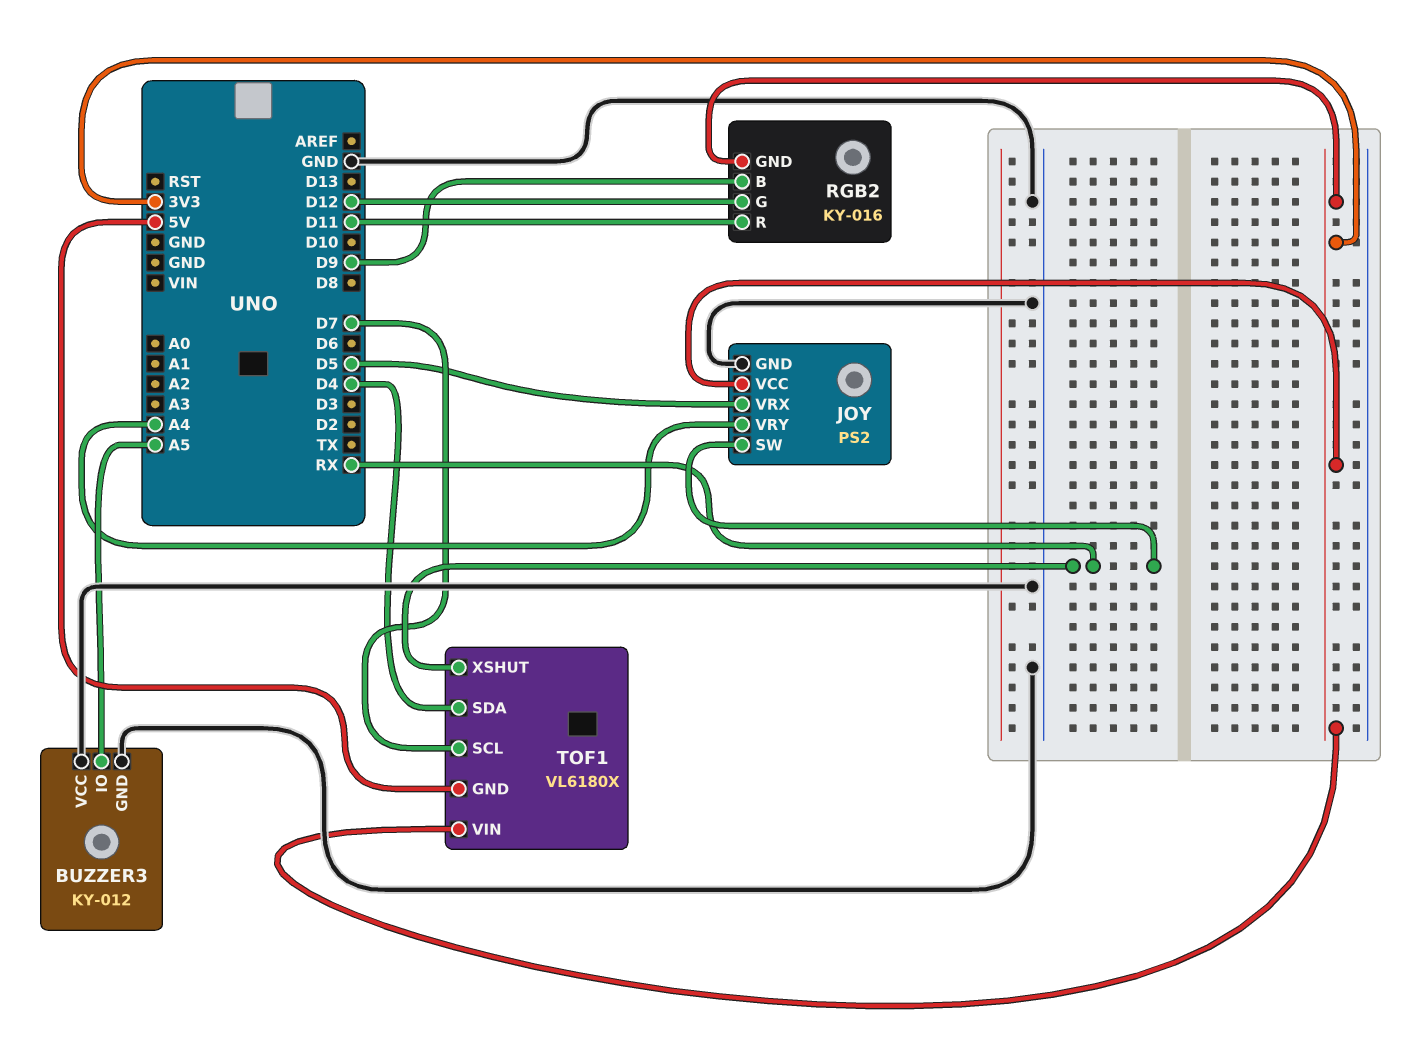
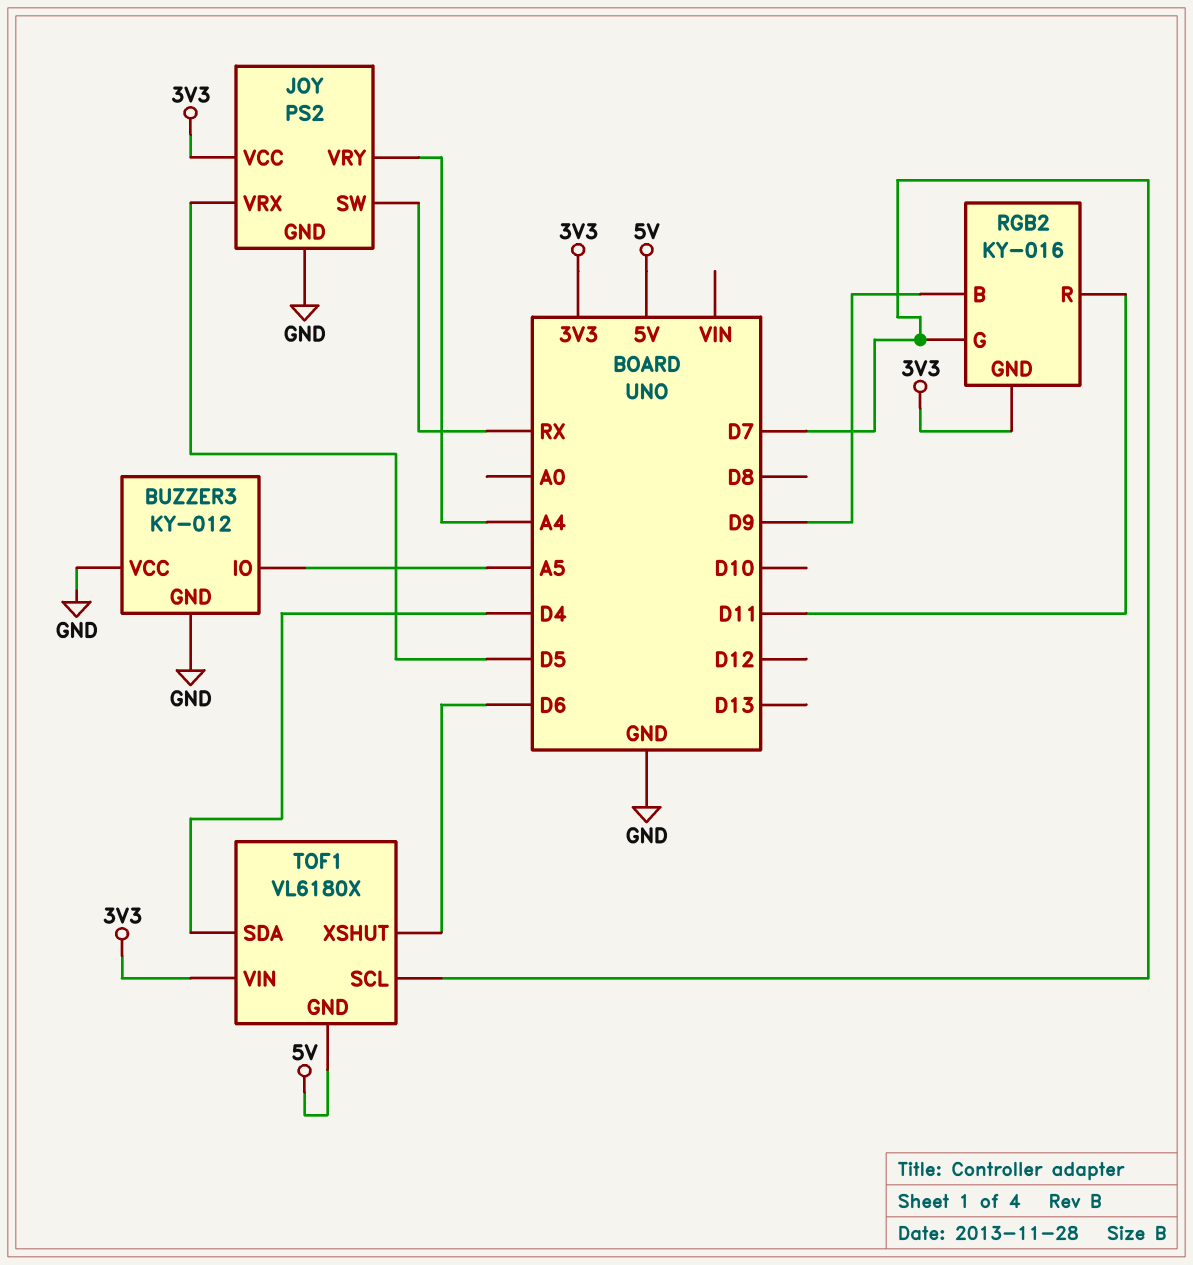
RGB2 pin G: D12 -> D7
TOF1 pin XSHUT: RX -> D6

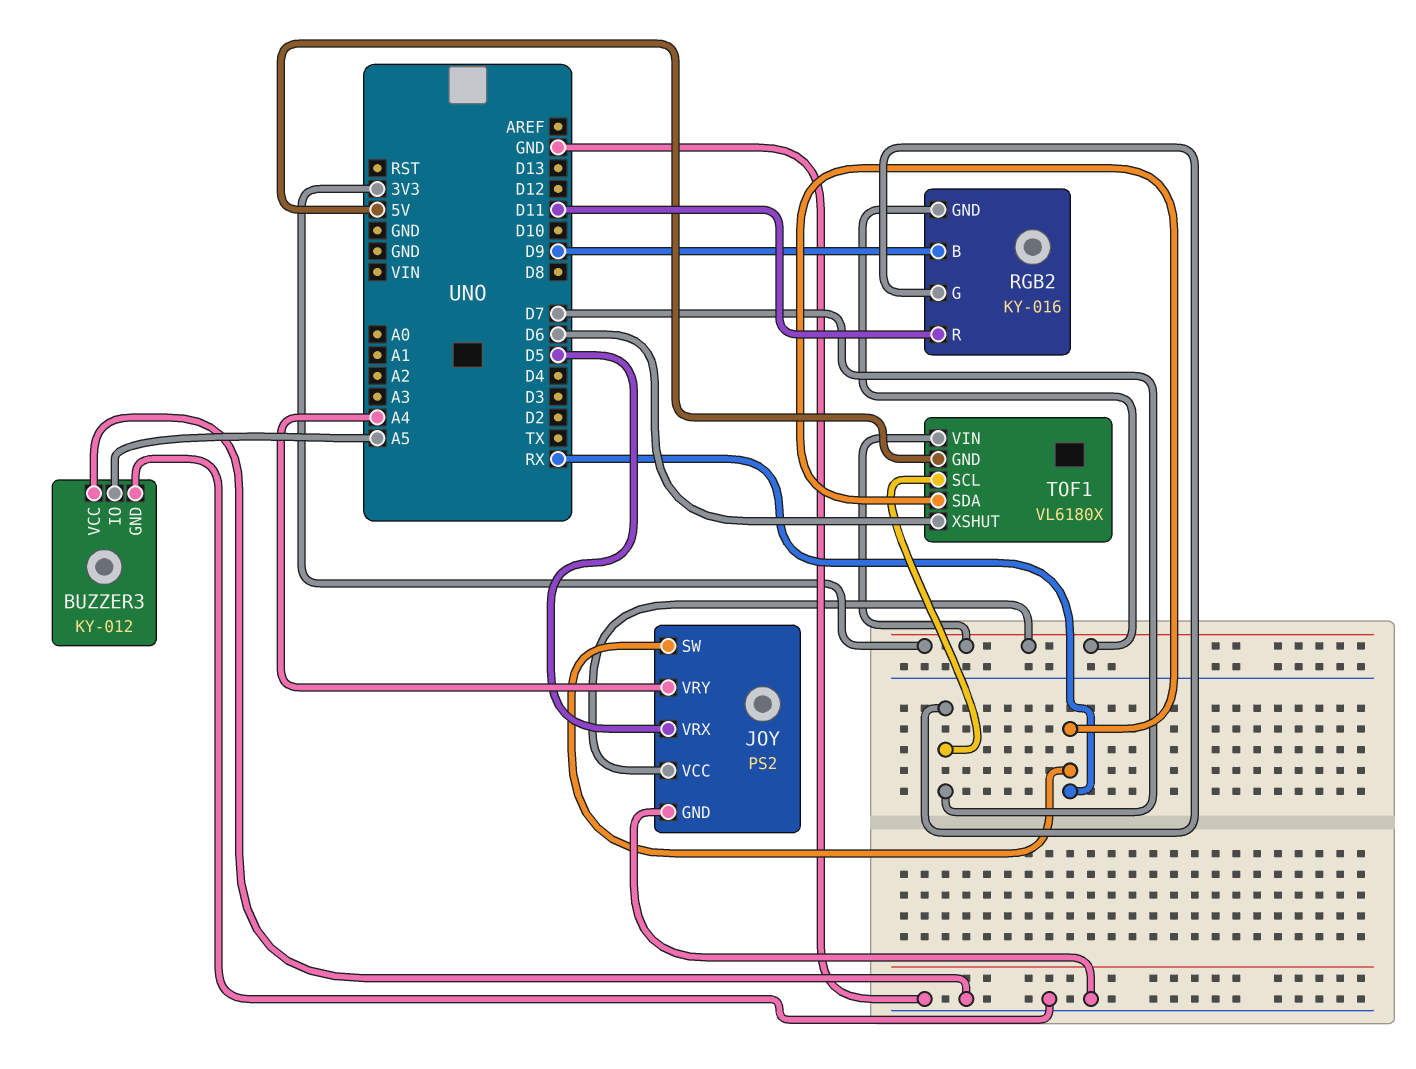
TOF1 pin SDA: D4 -> RX

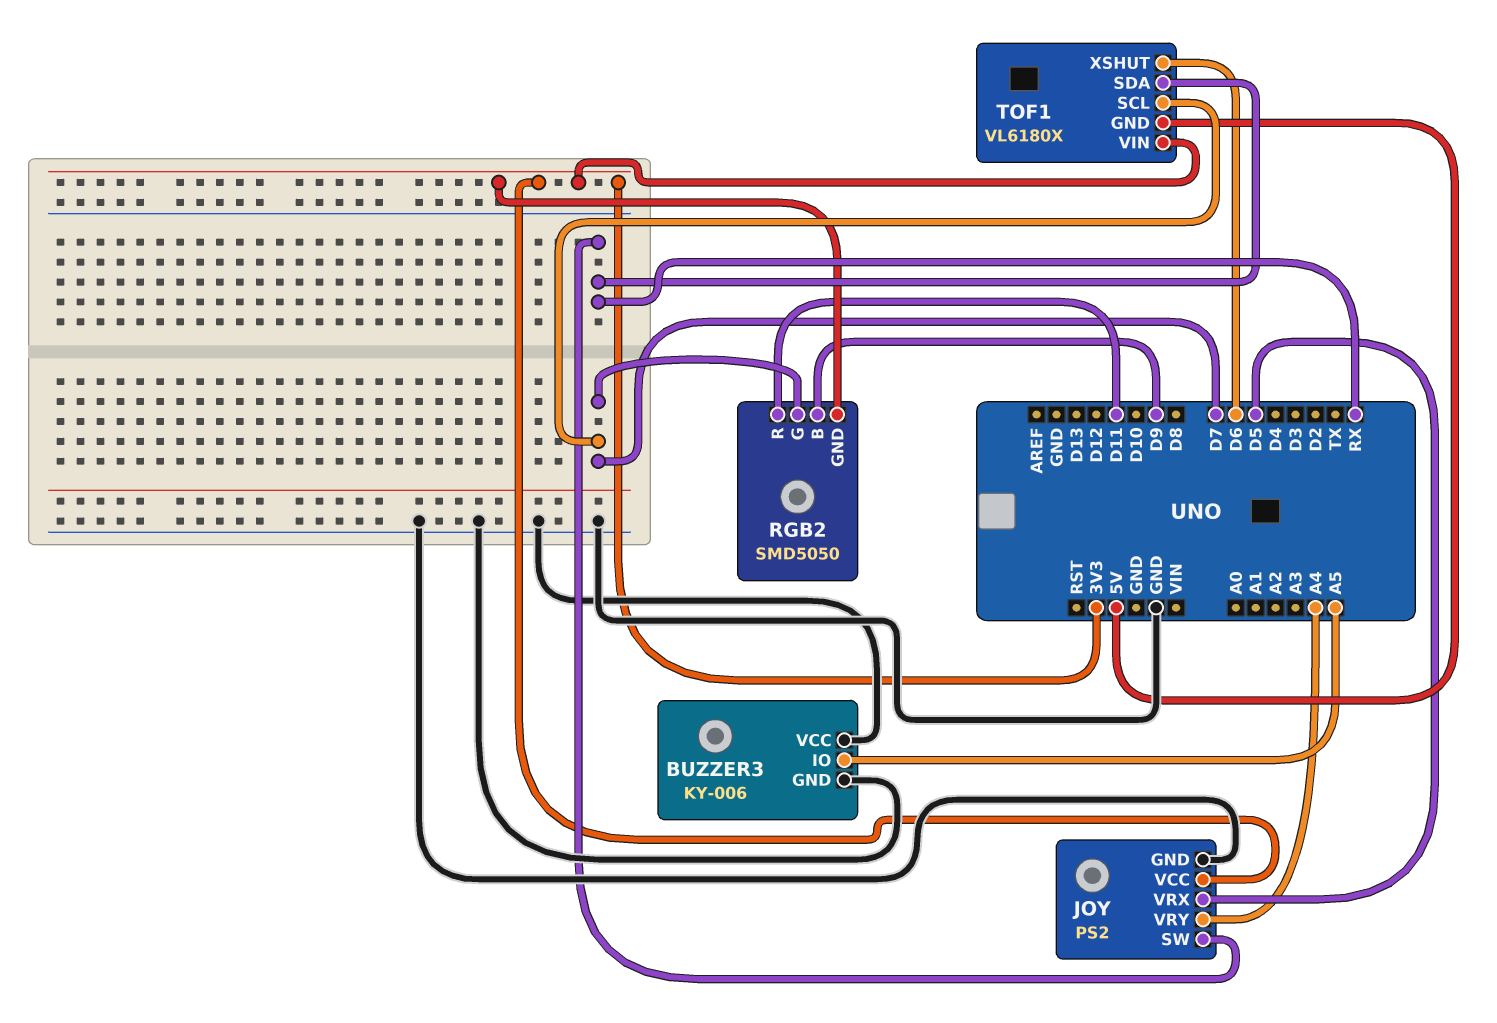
BUZZER3: KY-012 -> KY-006
RGB2: KY-016 -> SMD5050

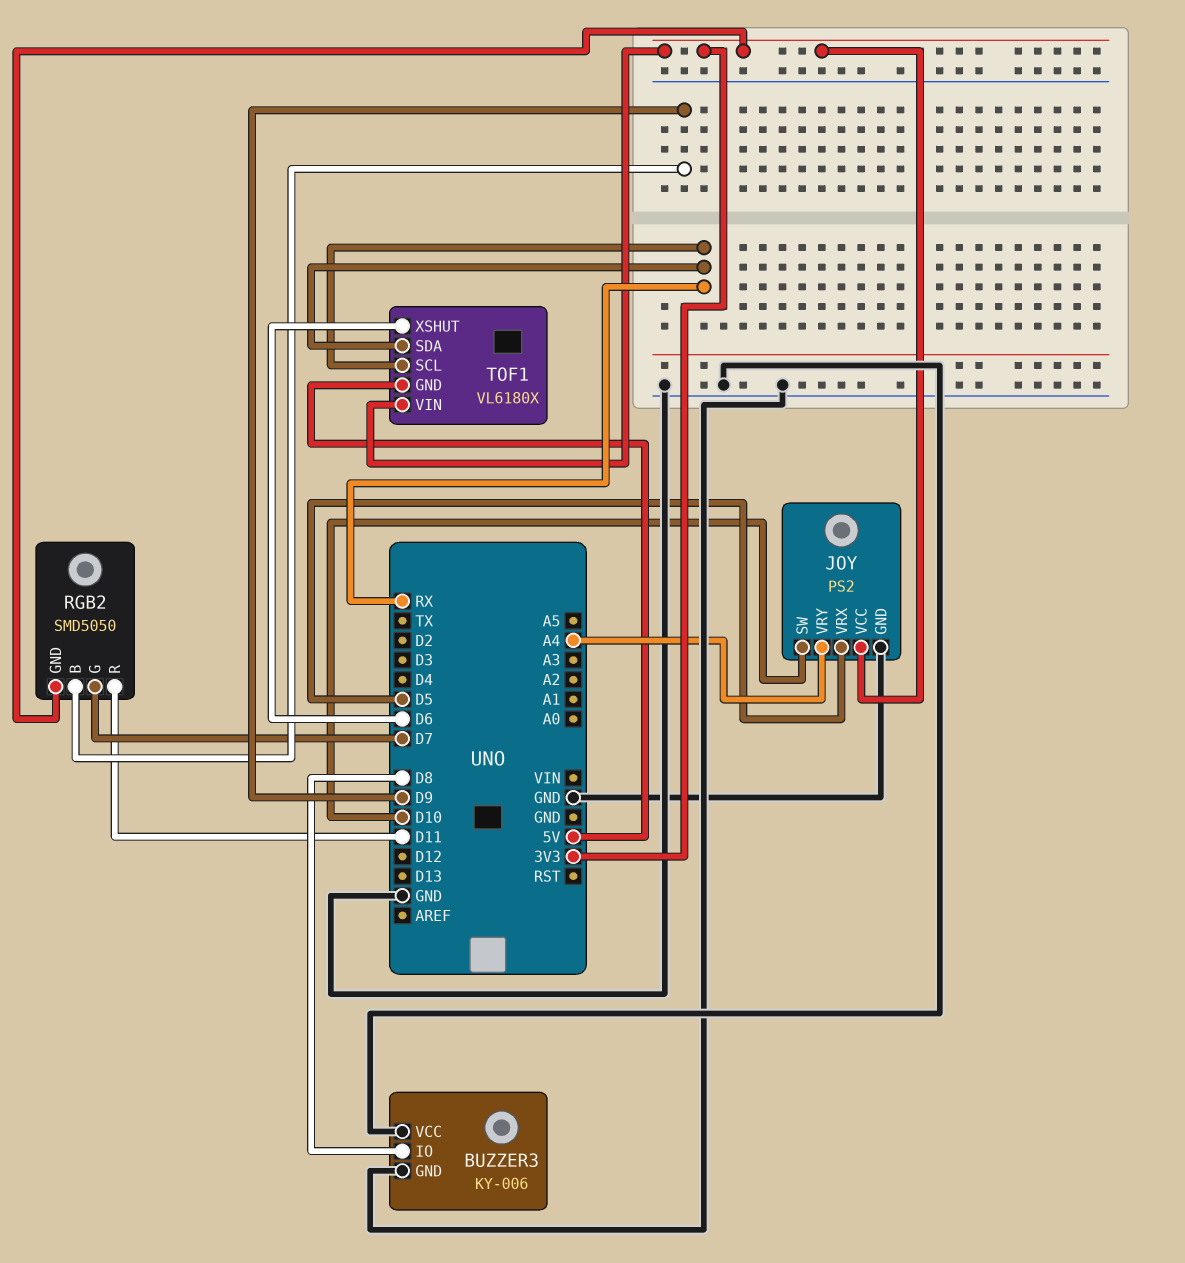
BUZZER3 pin IO: A5 -> D8
JOY pin SW: RX -> D10
TOF1 pin SCL: D7 -> RX

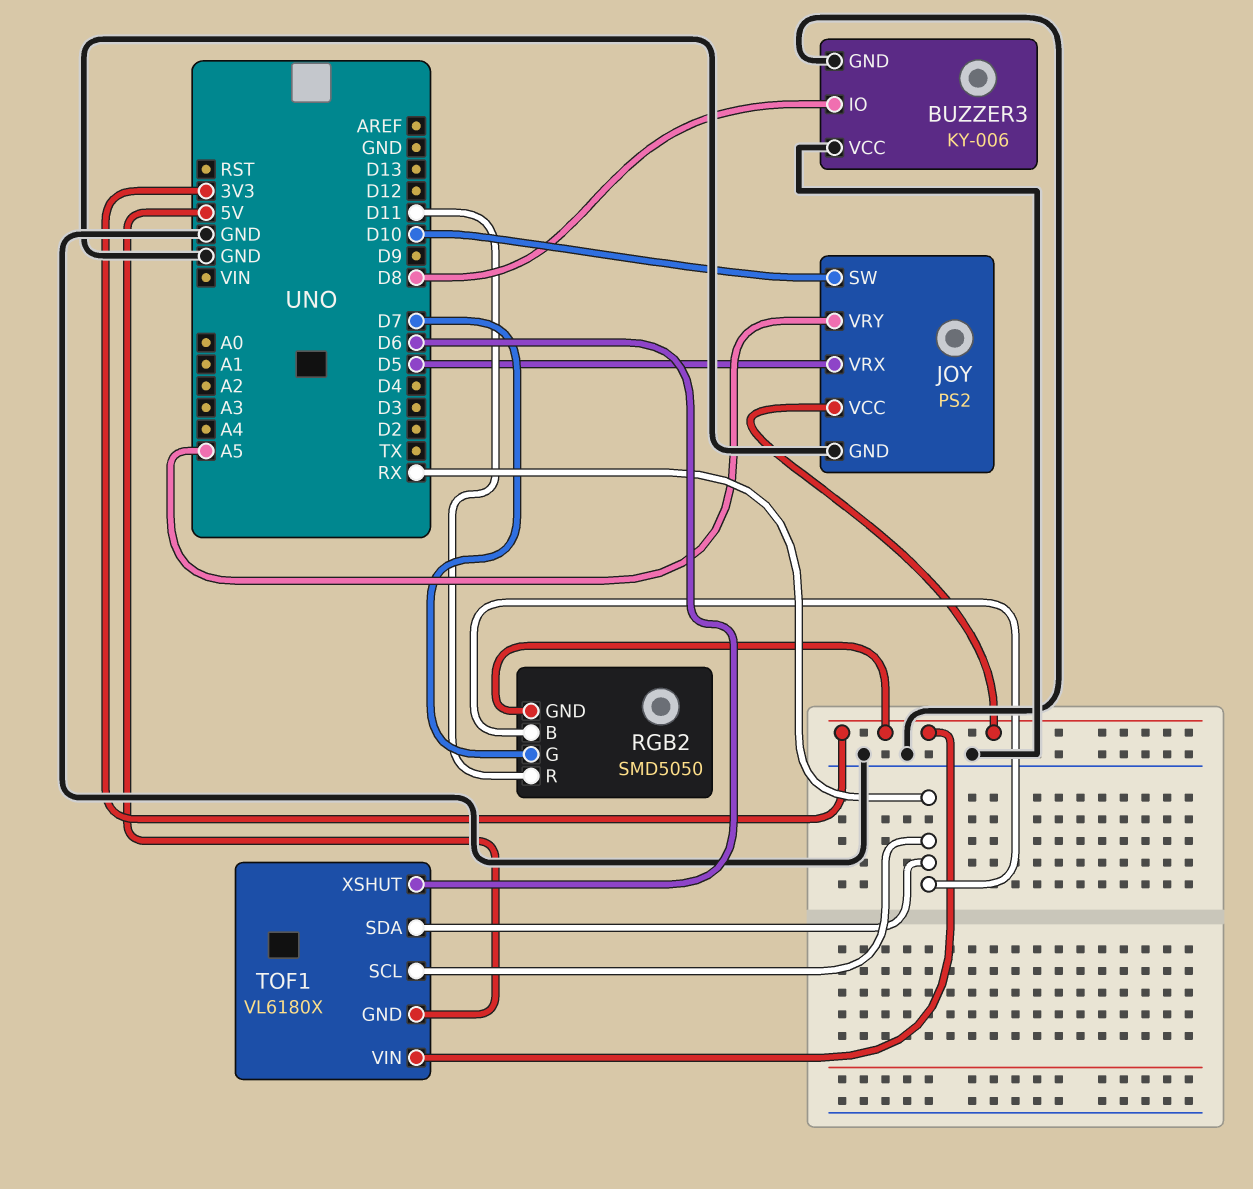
JOY pin VRY: A4 -> A5
RGB2 pin B: D9 -> RX

